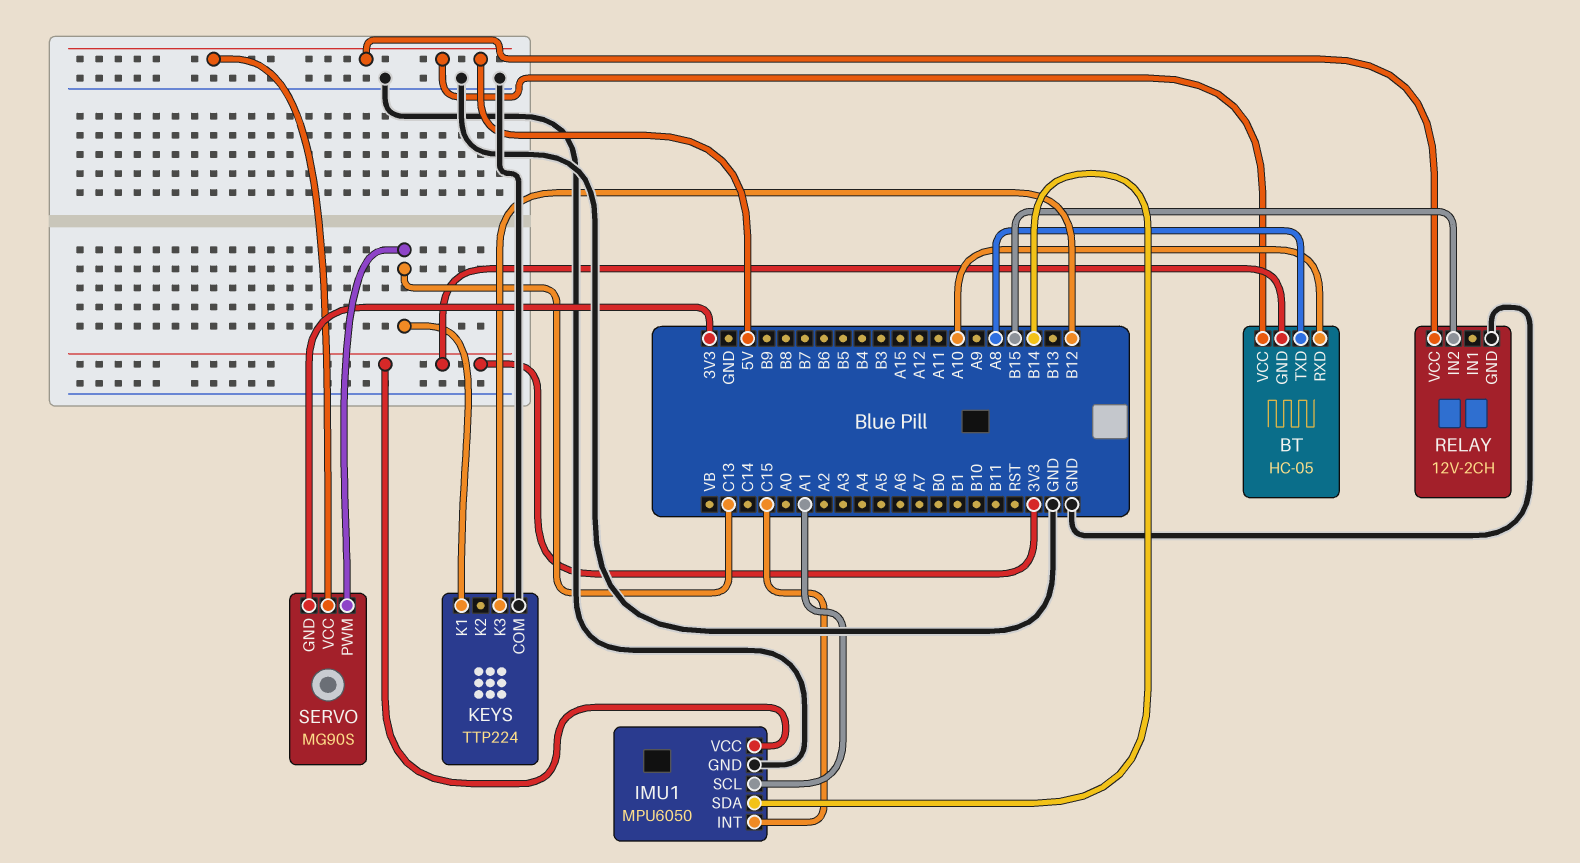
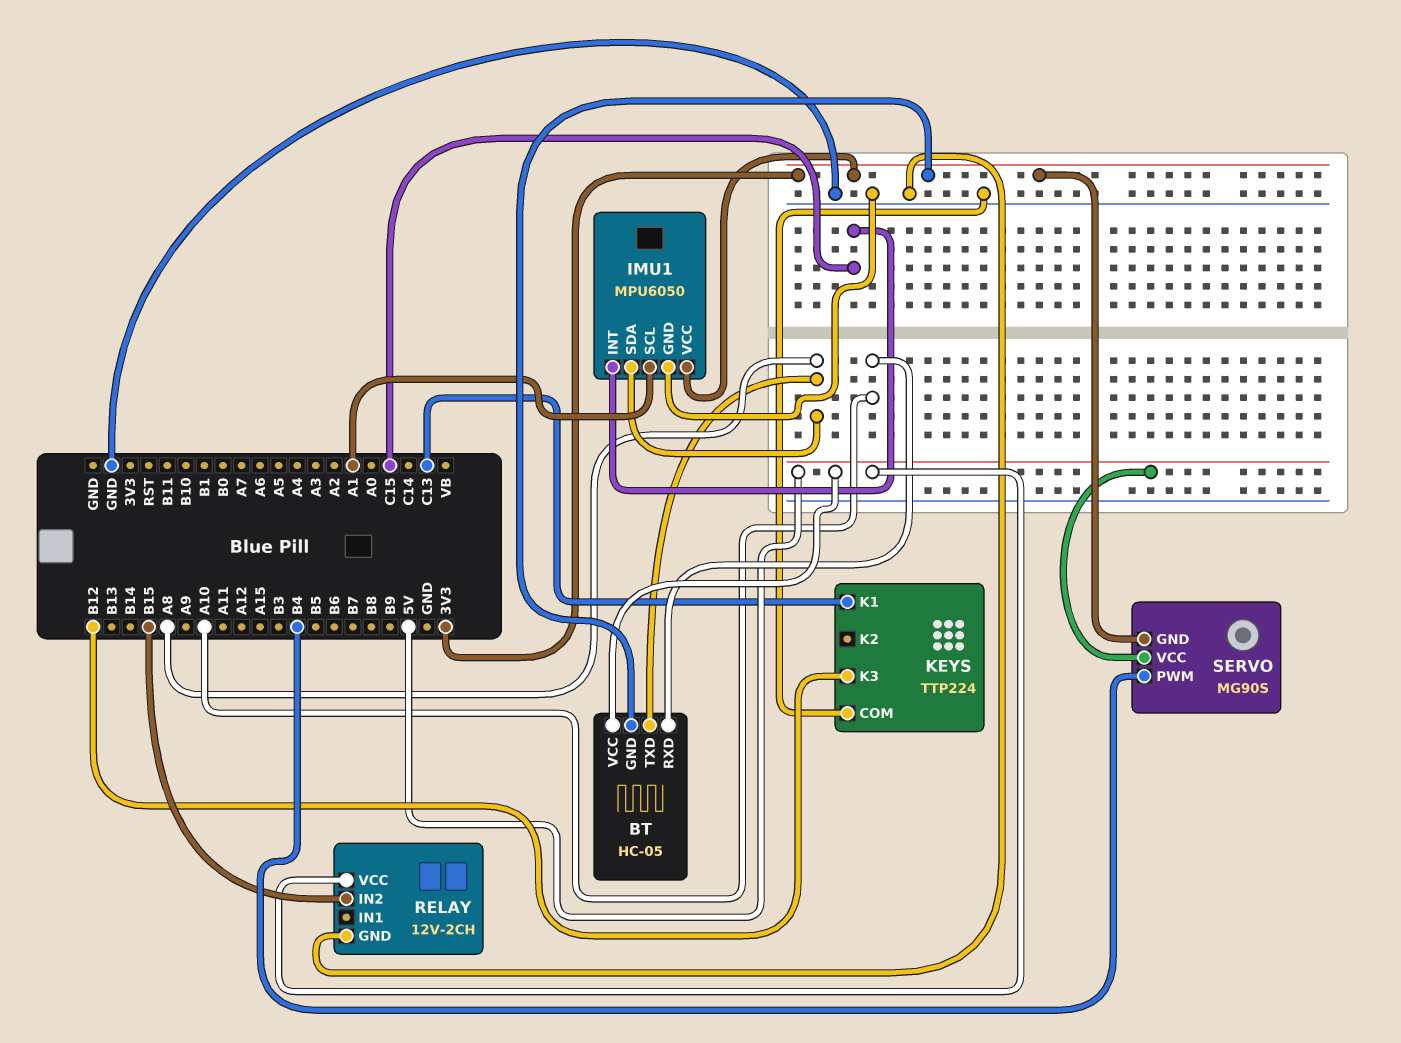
IMU1 pin SDA: B14 -> A8
SERVO pin PWM: C13 -> B4

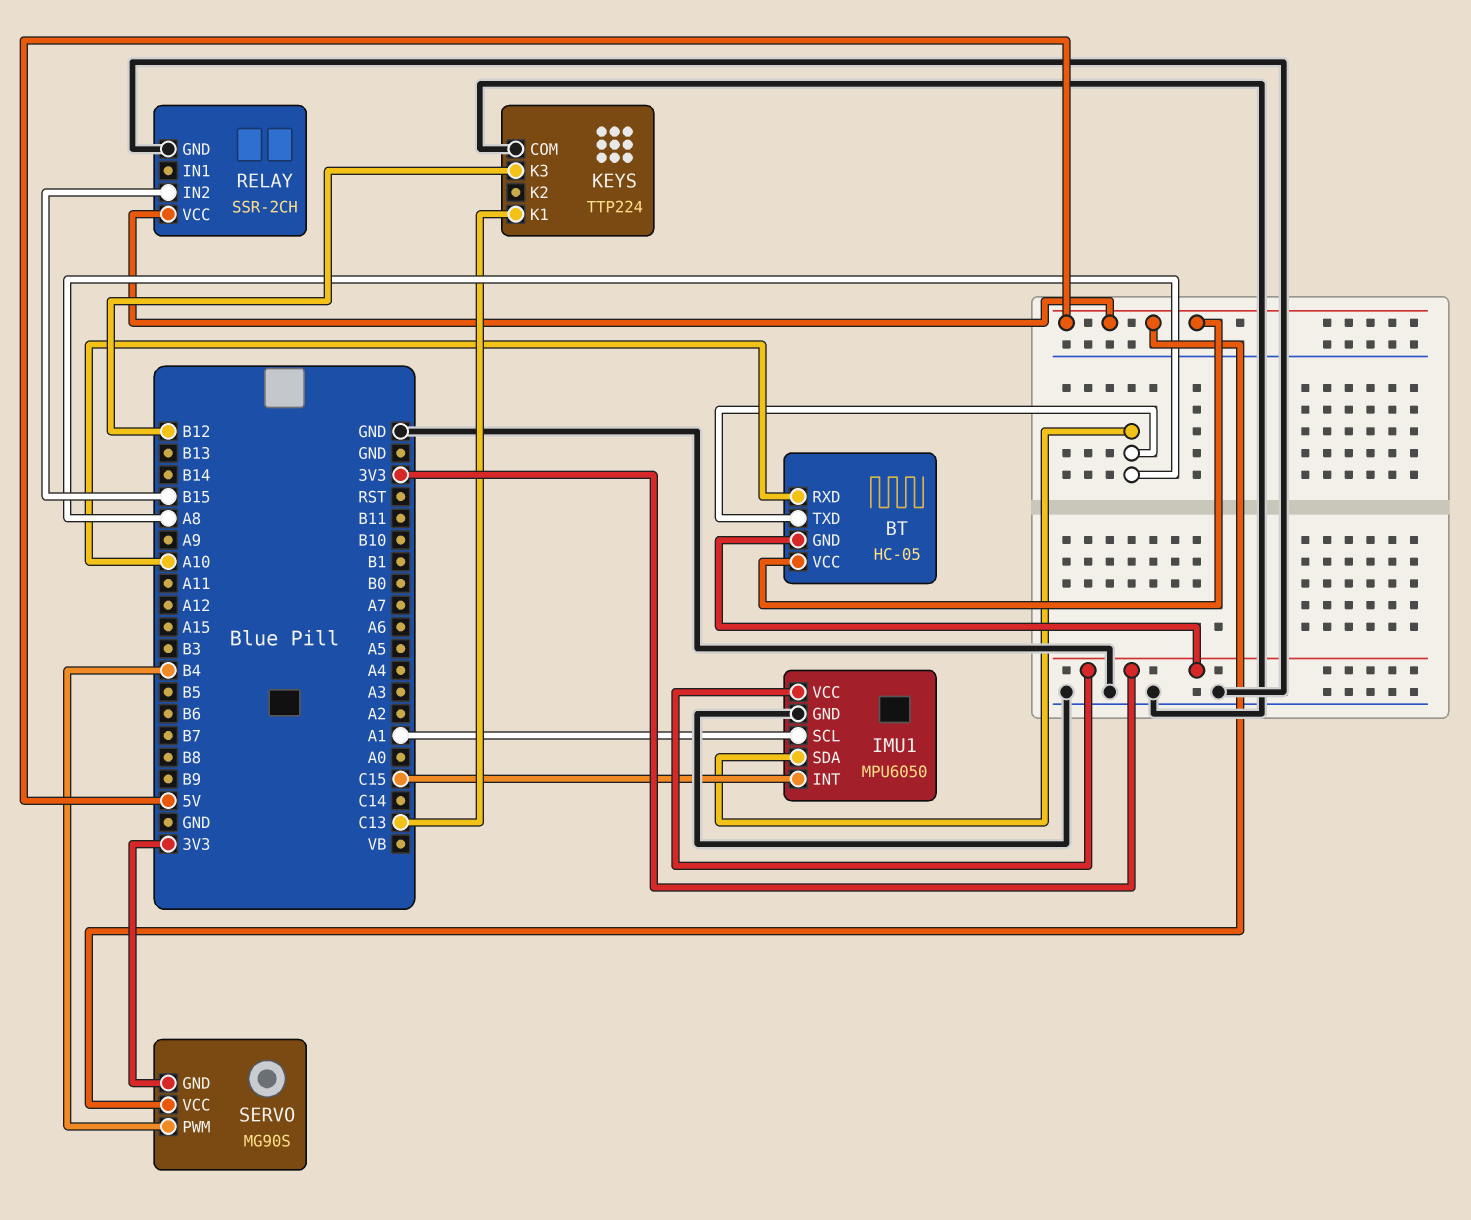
RELAY: 12V-2CH -> SSR-2CH

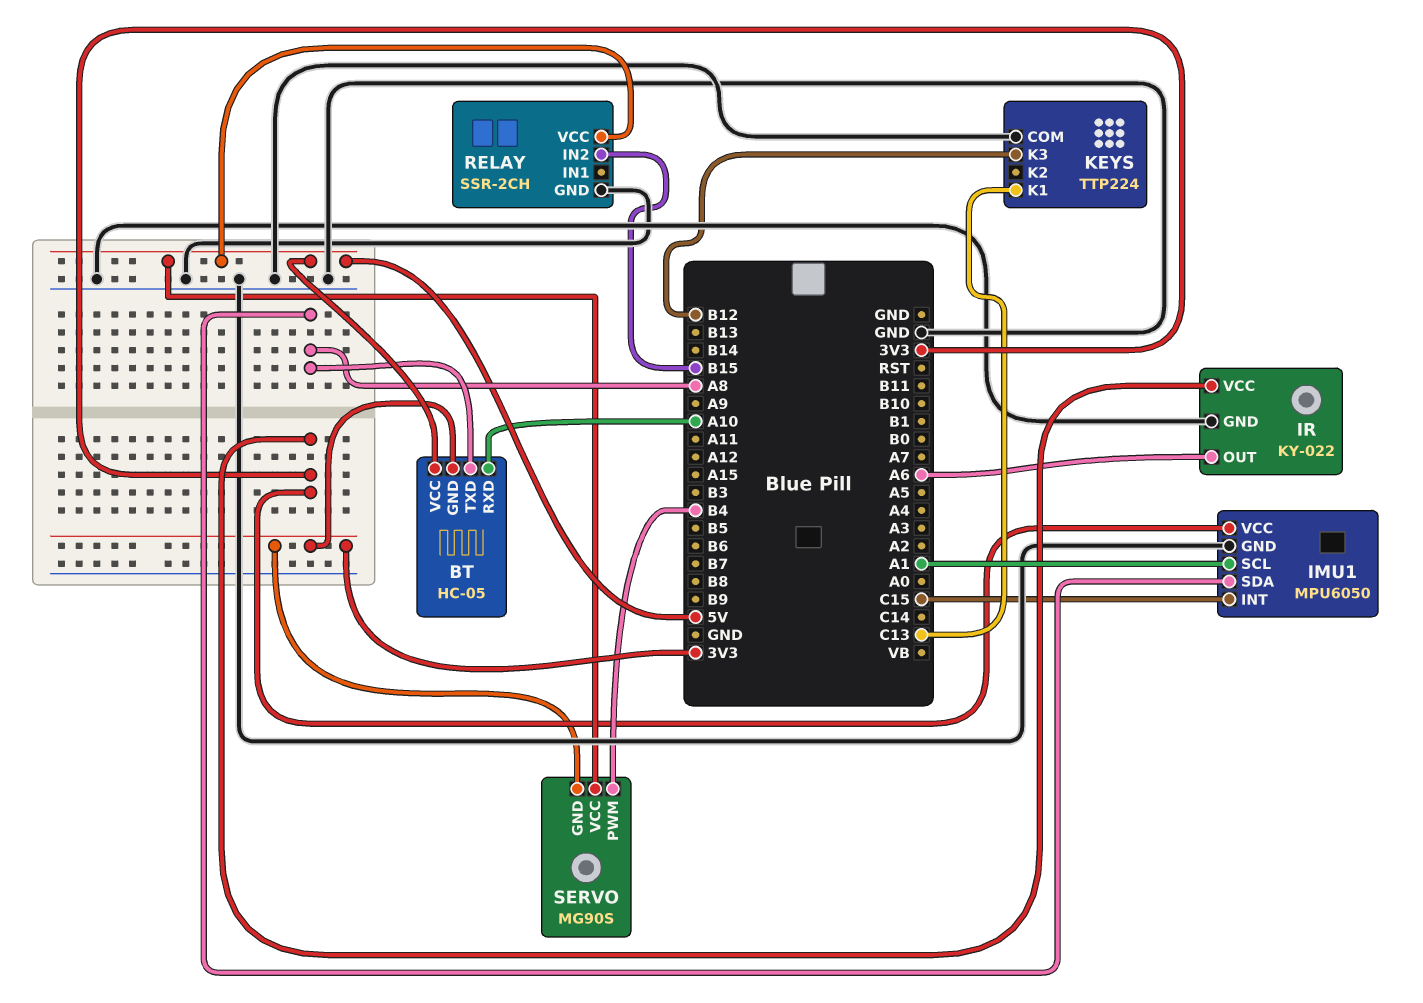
IR: none -> KY-022
IR pin GND: none -> GND
IR pin OUT: none -> A6
IR pin VCC: none -> 3V3

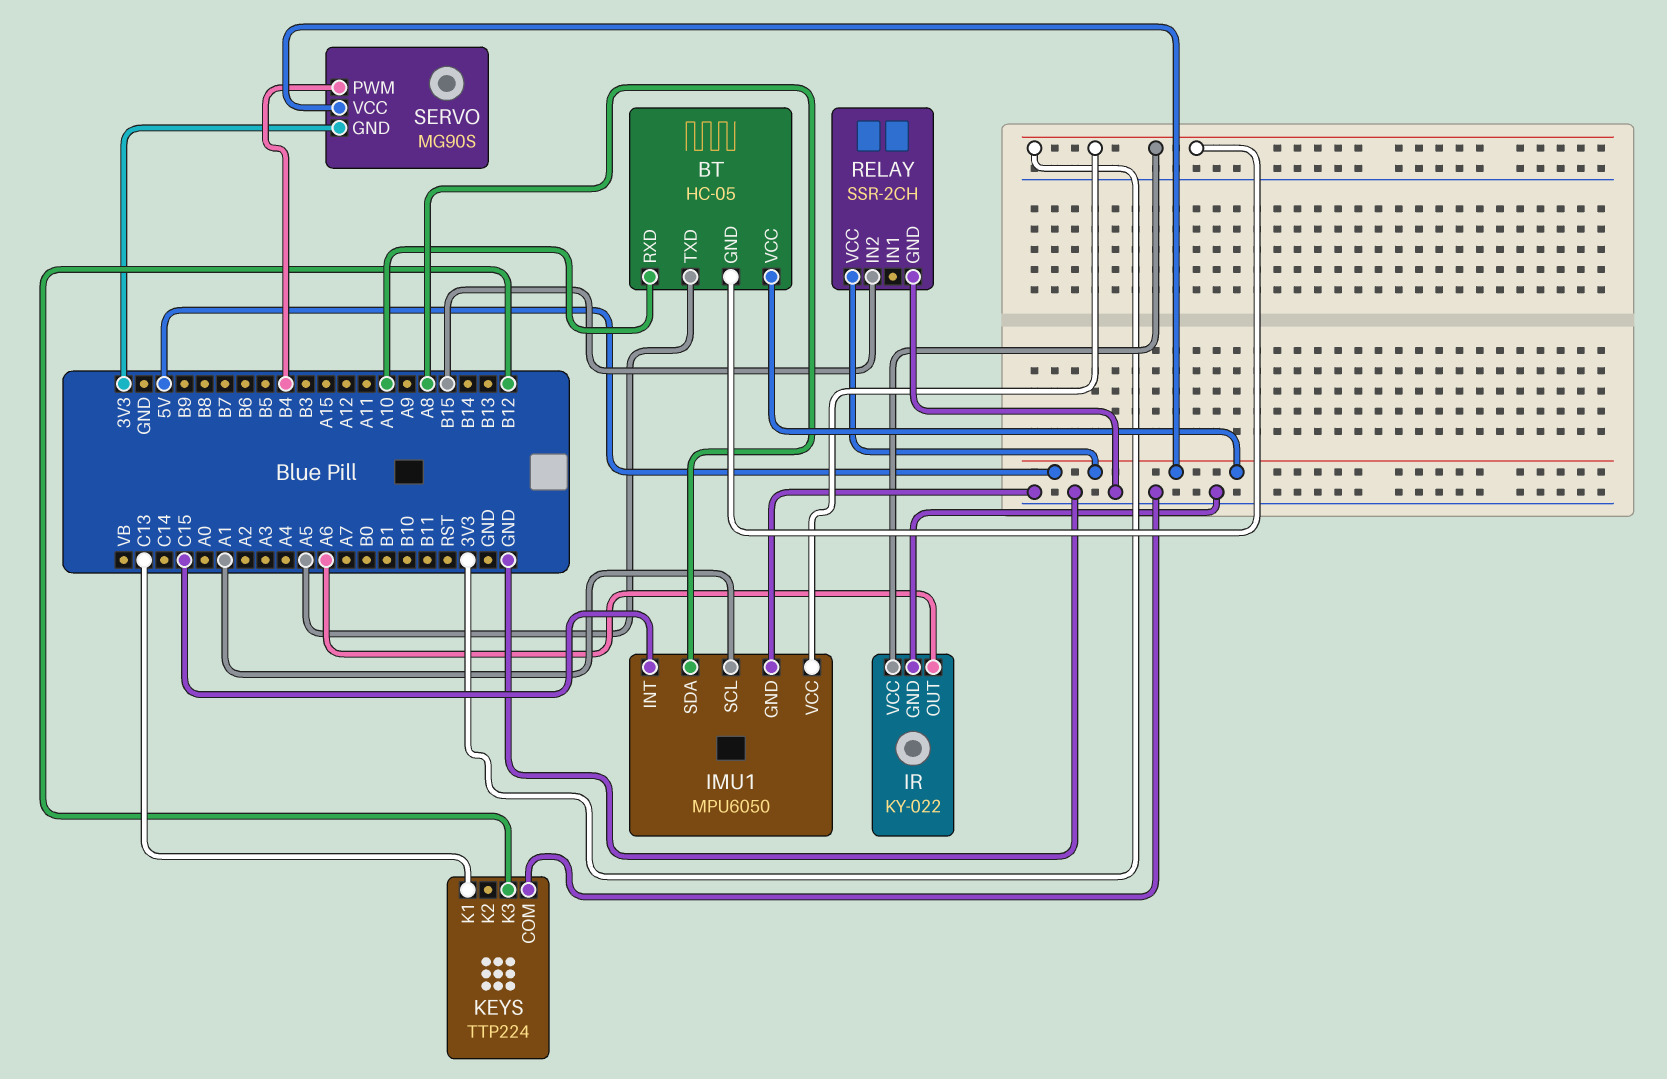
BT pin TXD: A8 -> A5

